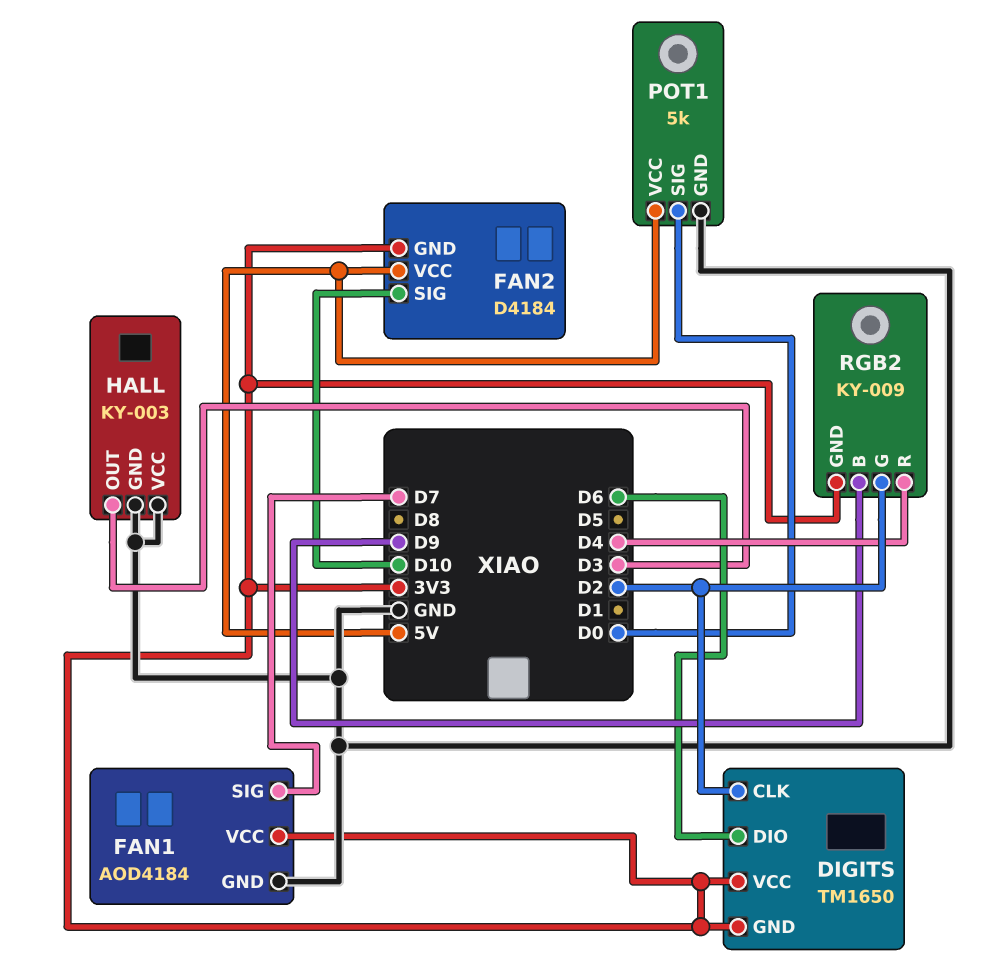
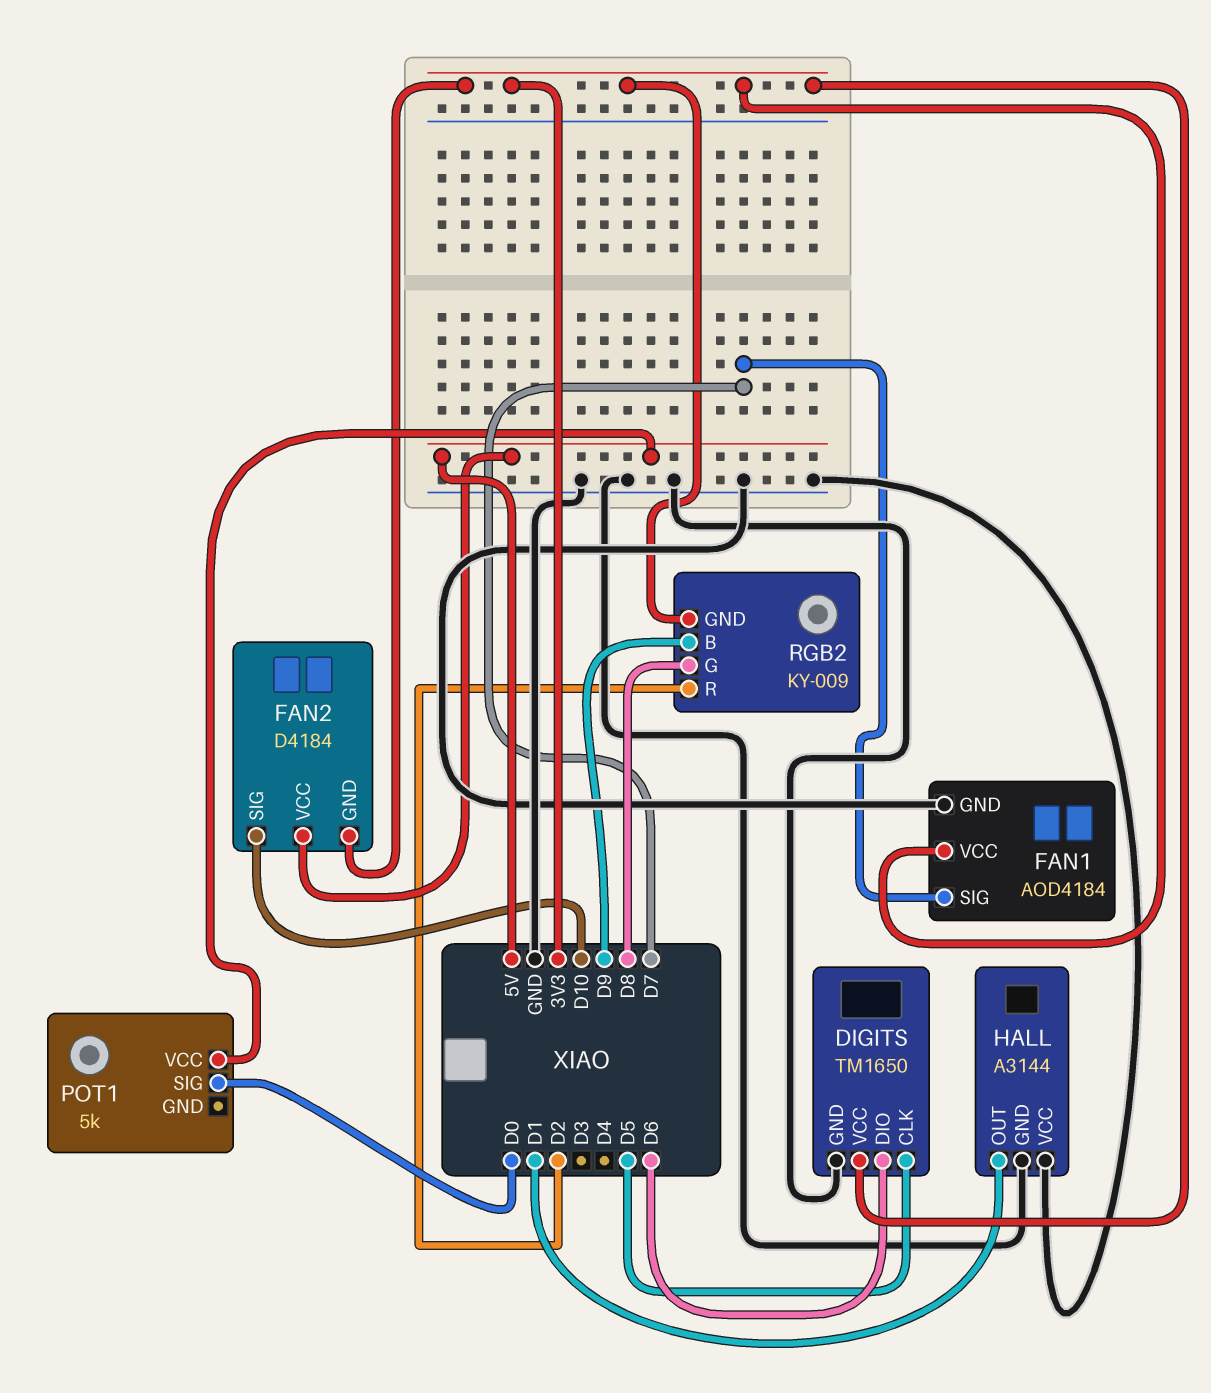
DIGITS pin CLK: D2 -> D5
DIGITS pin GND: 3V3 -> GND
HALL: KY-003 -> A3144
HALL pin OUT: D3 -> D1
POT1 pin GND: GND -> none
RGB2 pin G: D2 -> D8
RGB2 pin R: D4 -> D2

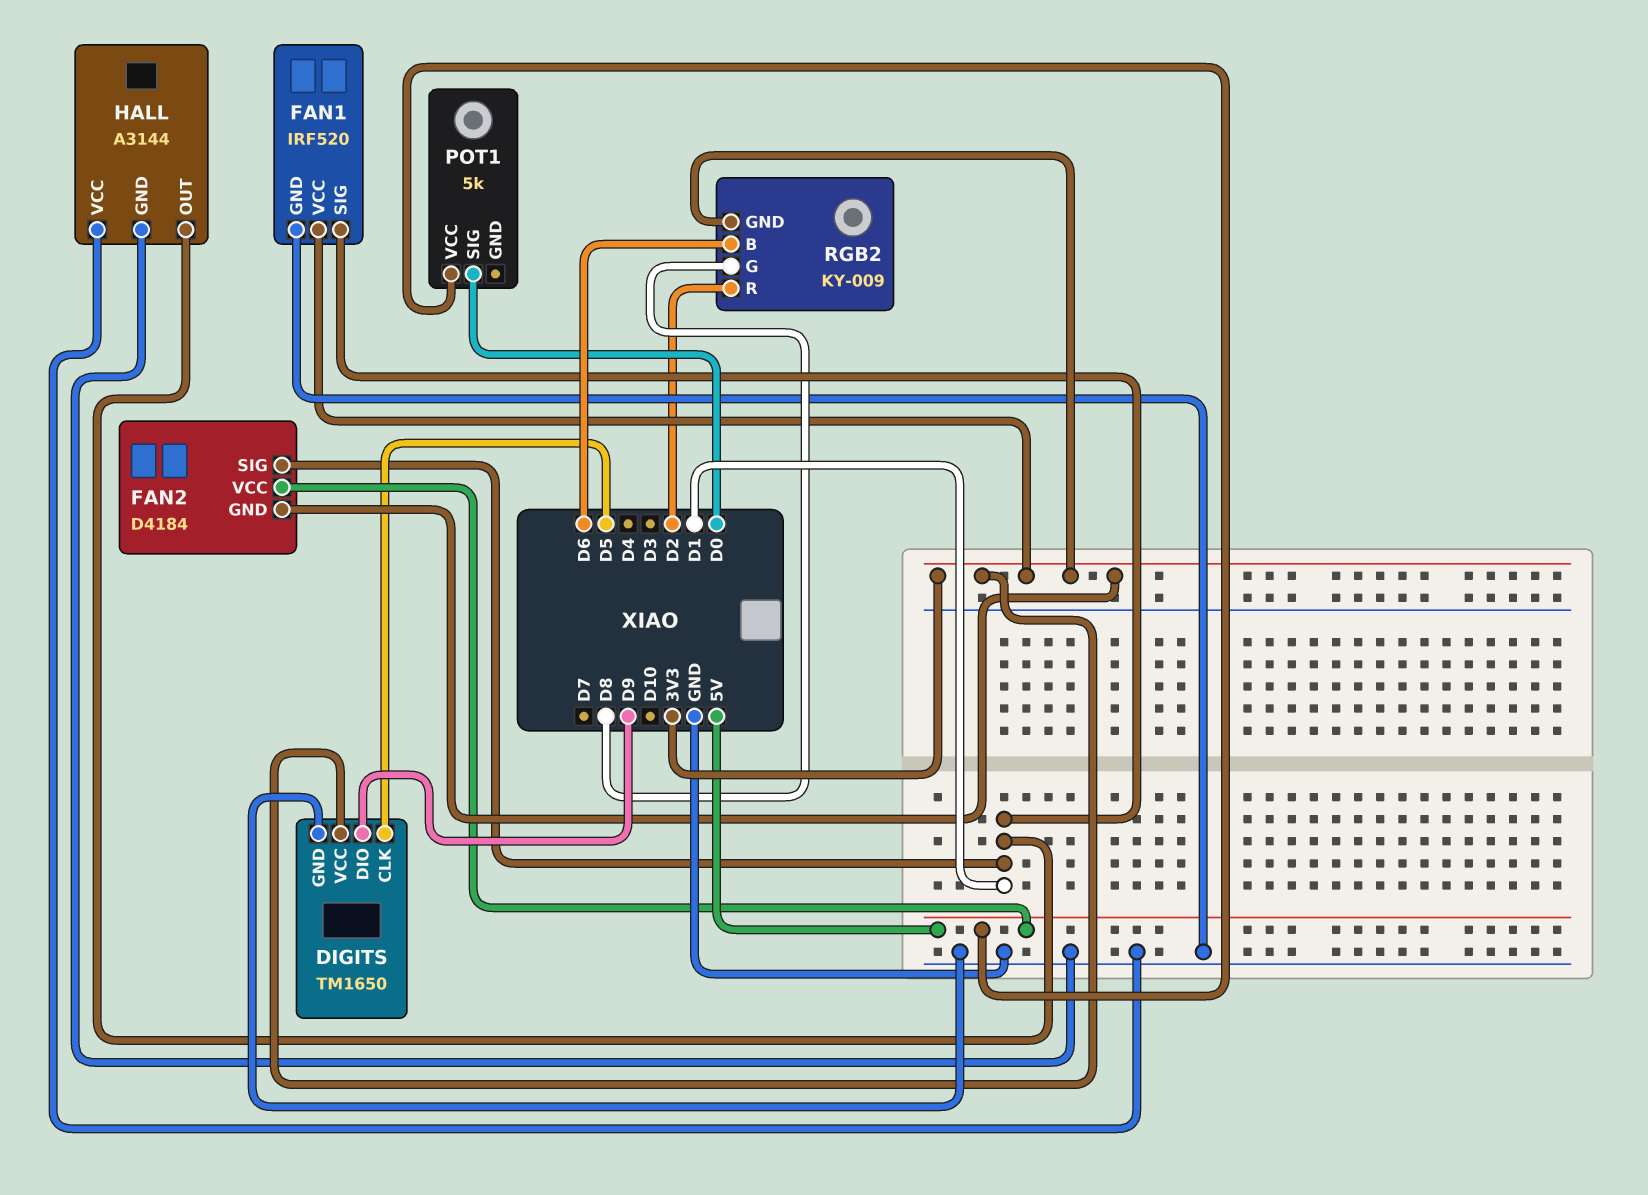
DIGITS pin DIO: D6 -> D9
FAN1: AOD4184 -> IRF520
FAN1 pin SIG: D7 -> D1
FAN2 pin SIG: D10 -> D1
RGB2 pin B: D9 -> D6

